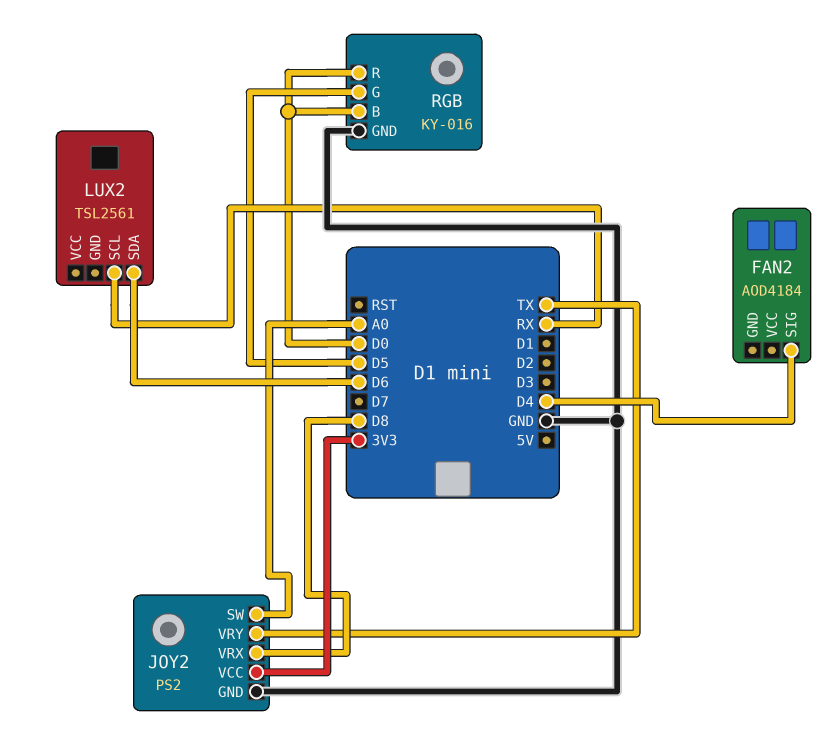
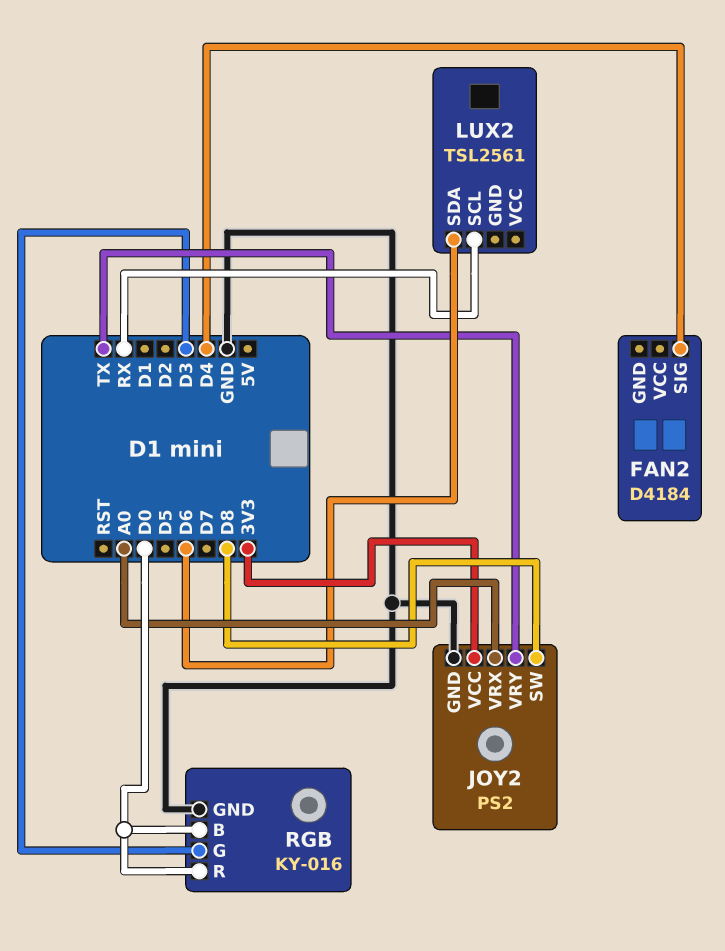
FAN2: AOD4184 -> D4184
JOY2 pin SW: A0 -> D8
JOY2 pin VRX: D8 -> A0
RGB pin G: D5 -> D3

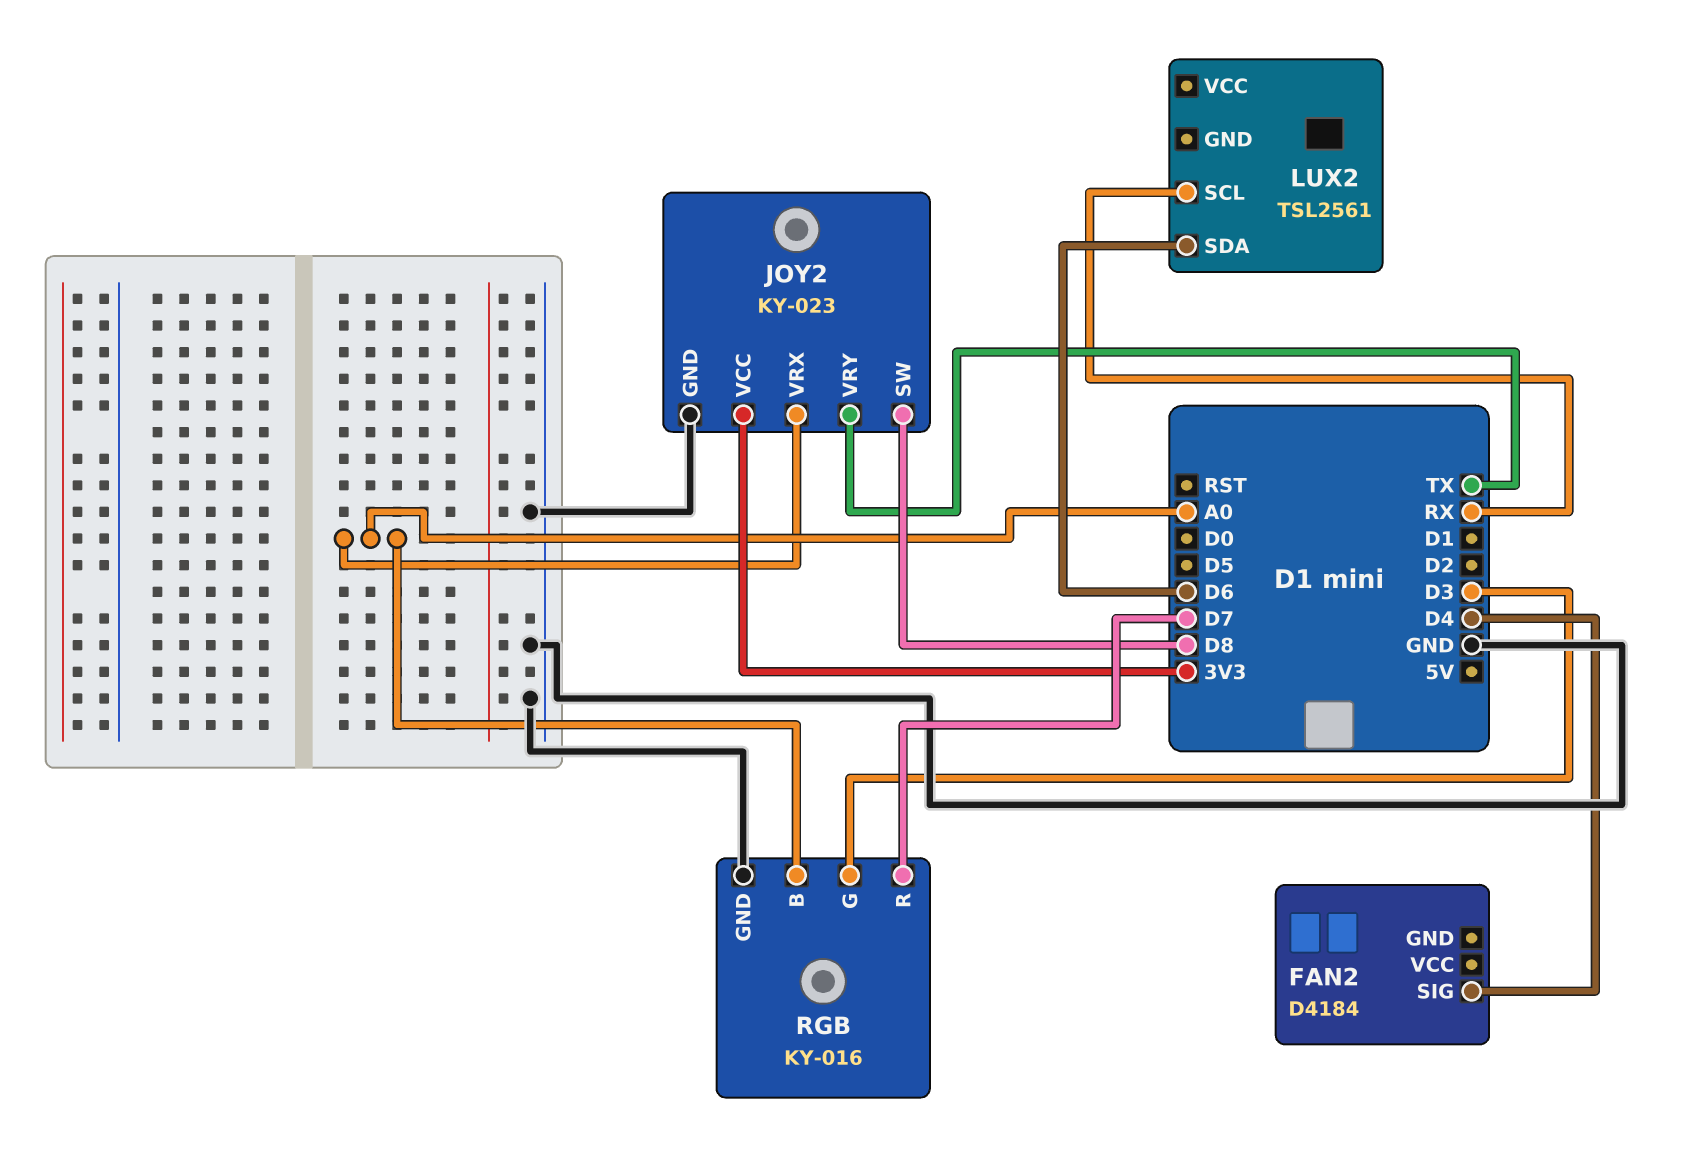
JOY2: PS2 -> KY-023
RGB pin B: D0 -> A0
RGB pin R: D0 -> D7

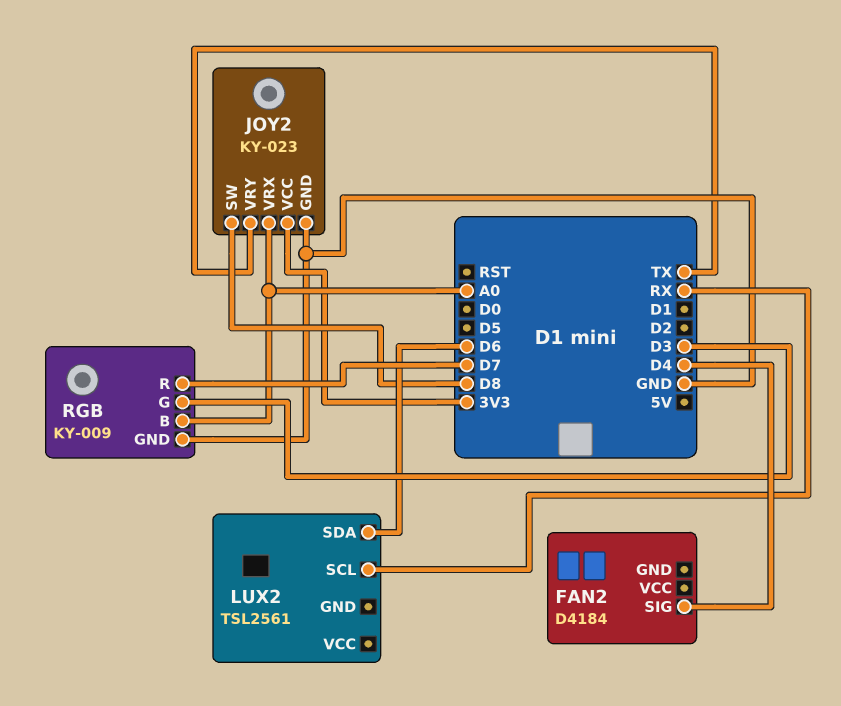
RGB: KY-016 -> KY-009

